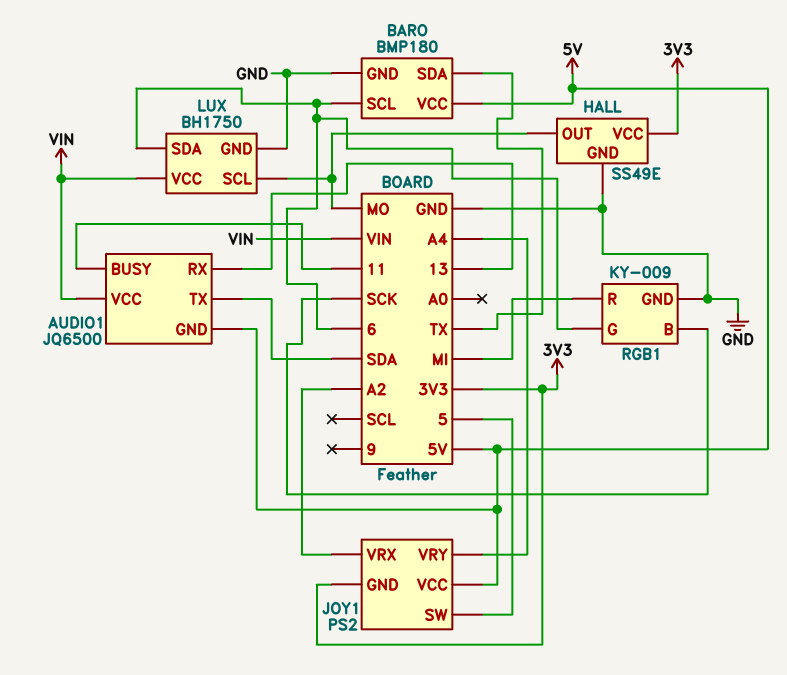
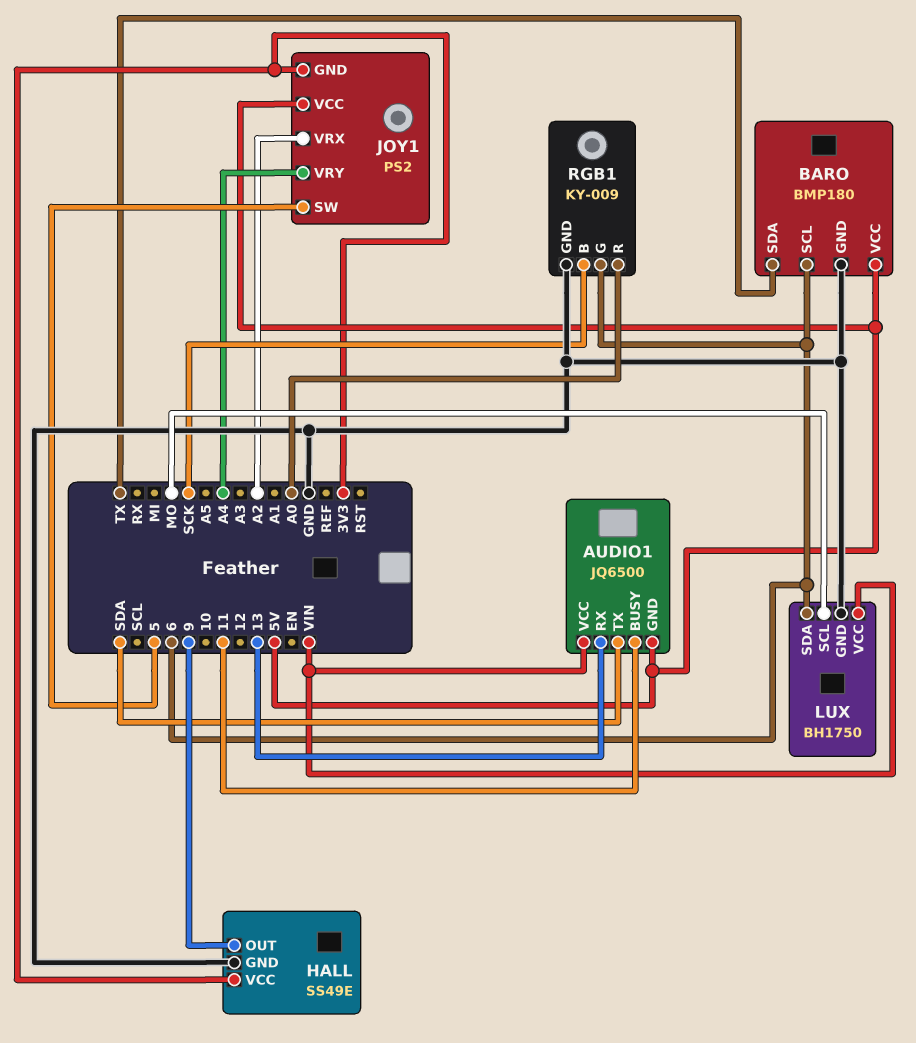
HALL pin OUT: MO -> 9
RGB1 pin R: MI -> A0

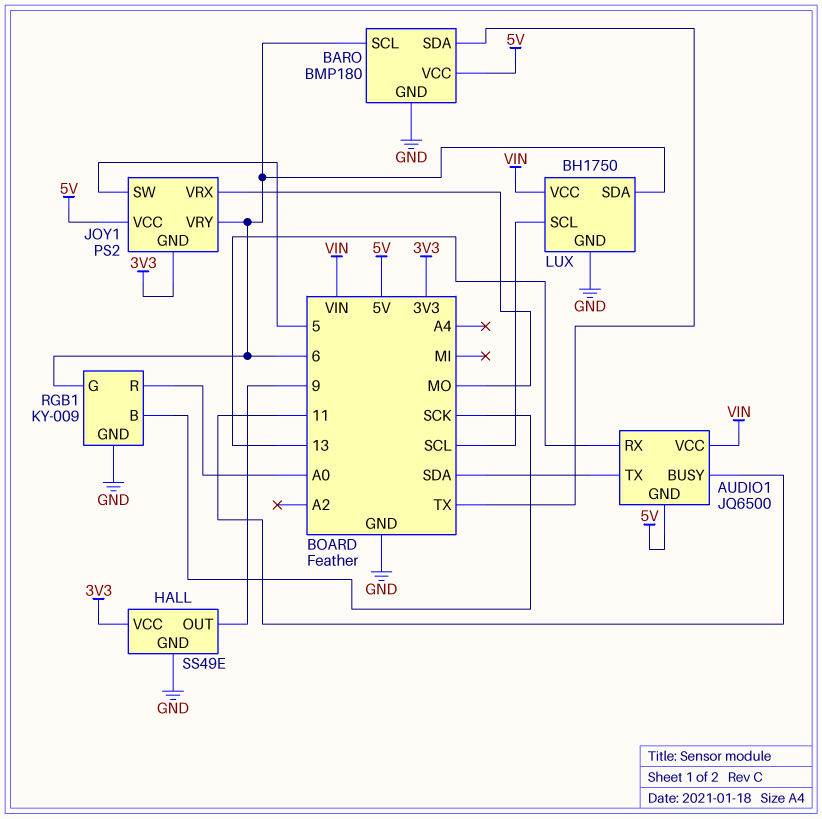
JOY1 pin VRX: A2 -> MO
JOY1 pin VRY: A4 -> 6
LUX pin SCL: MO -> SCL

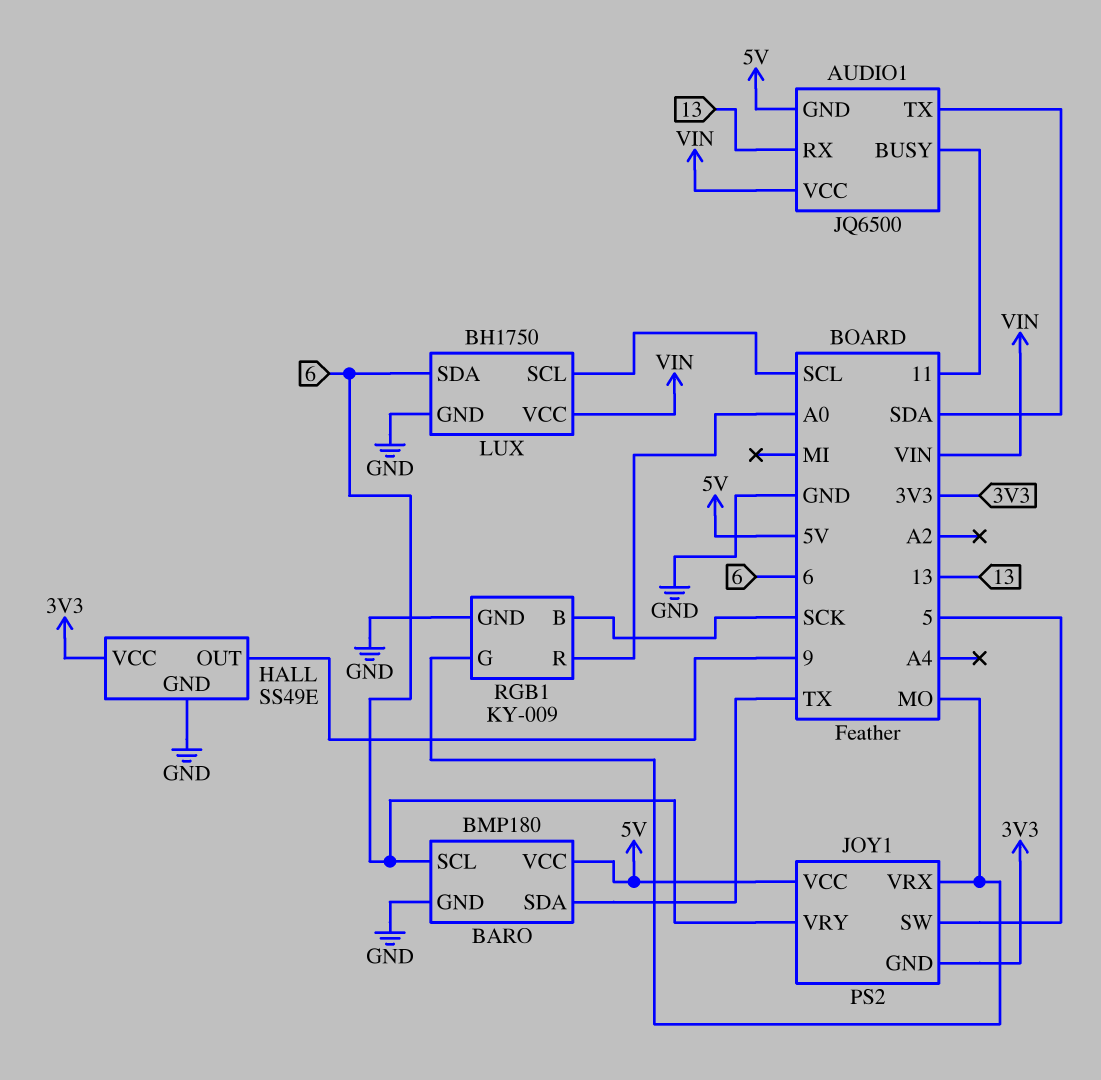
RGB1 pin G: 6 -> MO

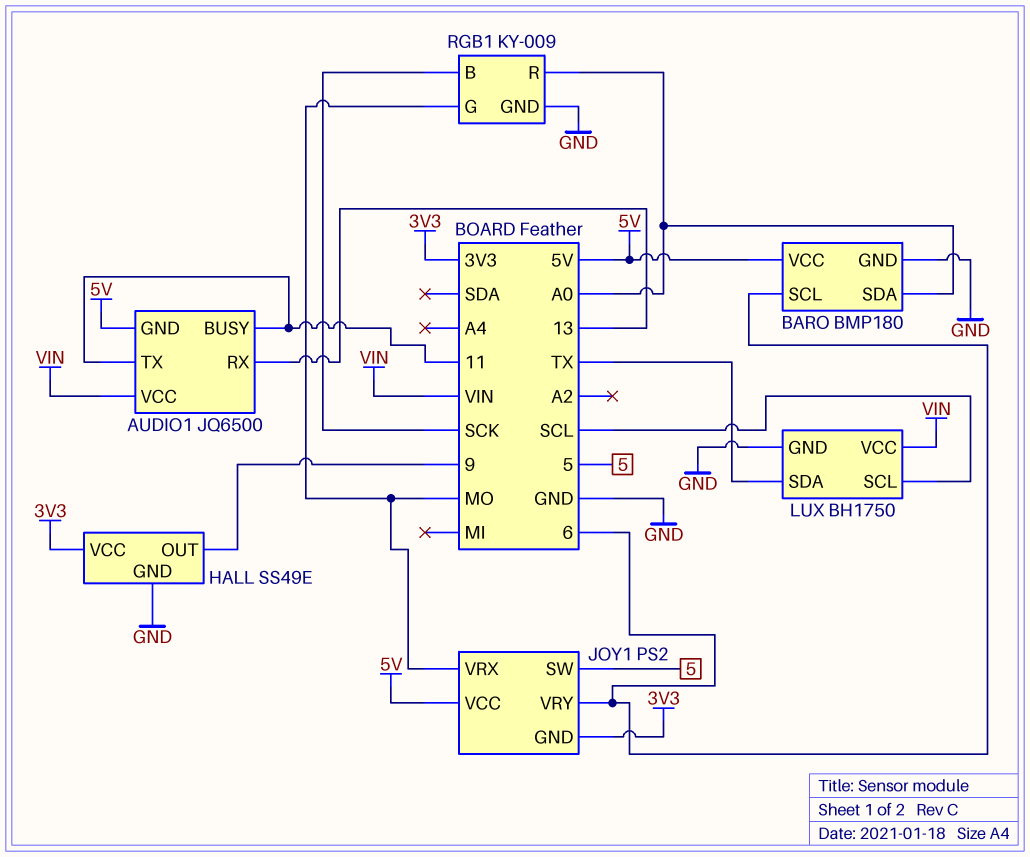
AUDIO1 pin TX: SDA -> 11
BARO pin SDA: TX -> A0
LUX pin SDA: 6 -> TX

